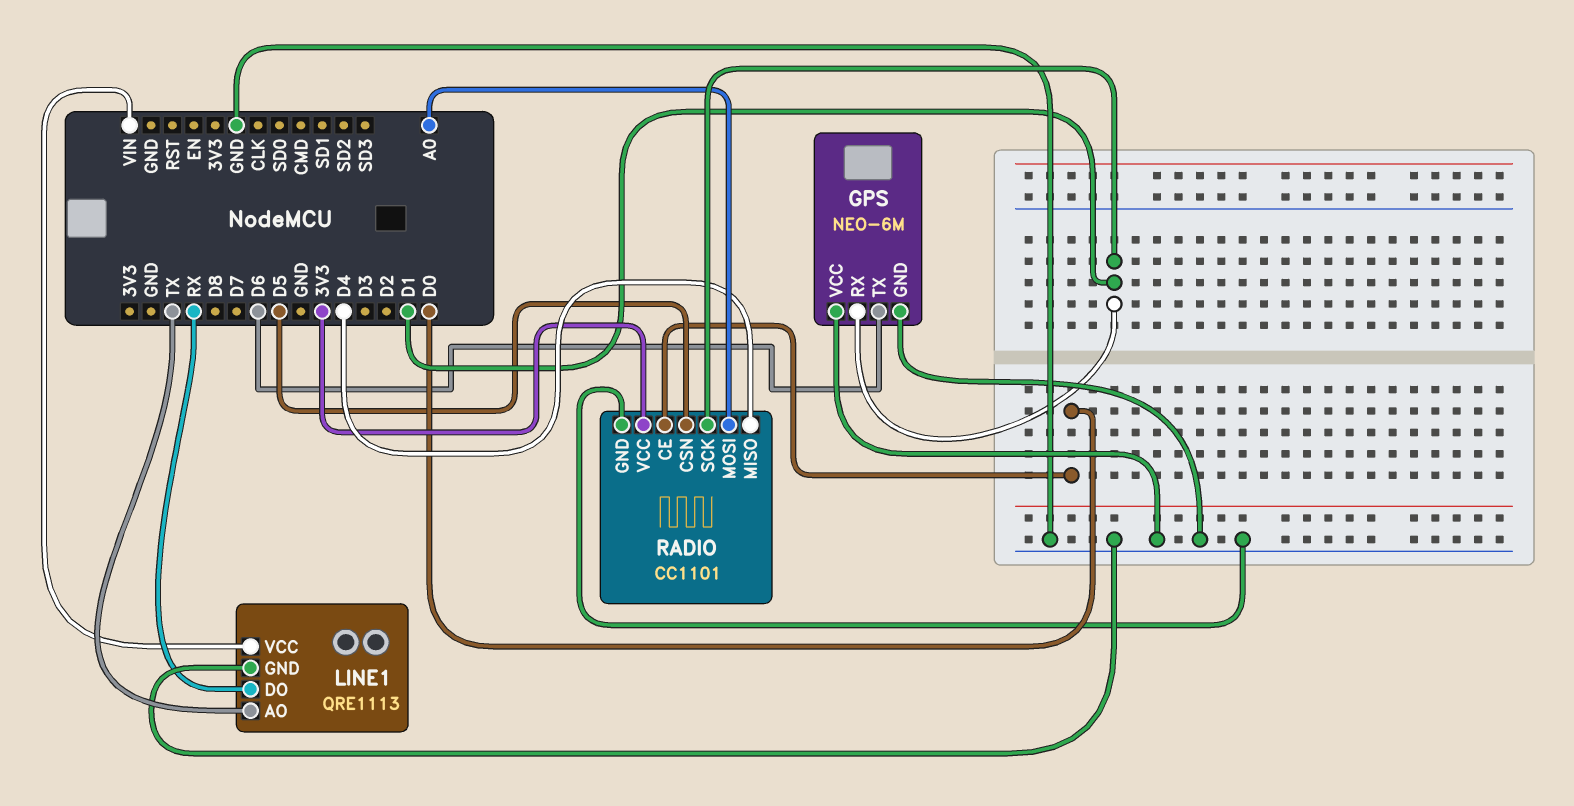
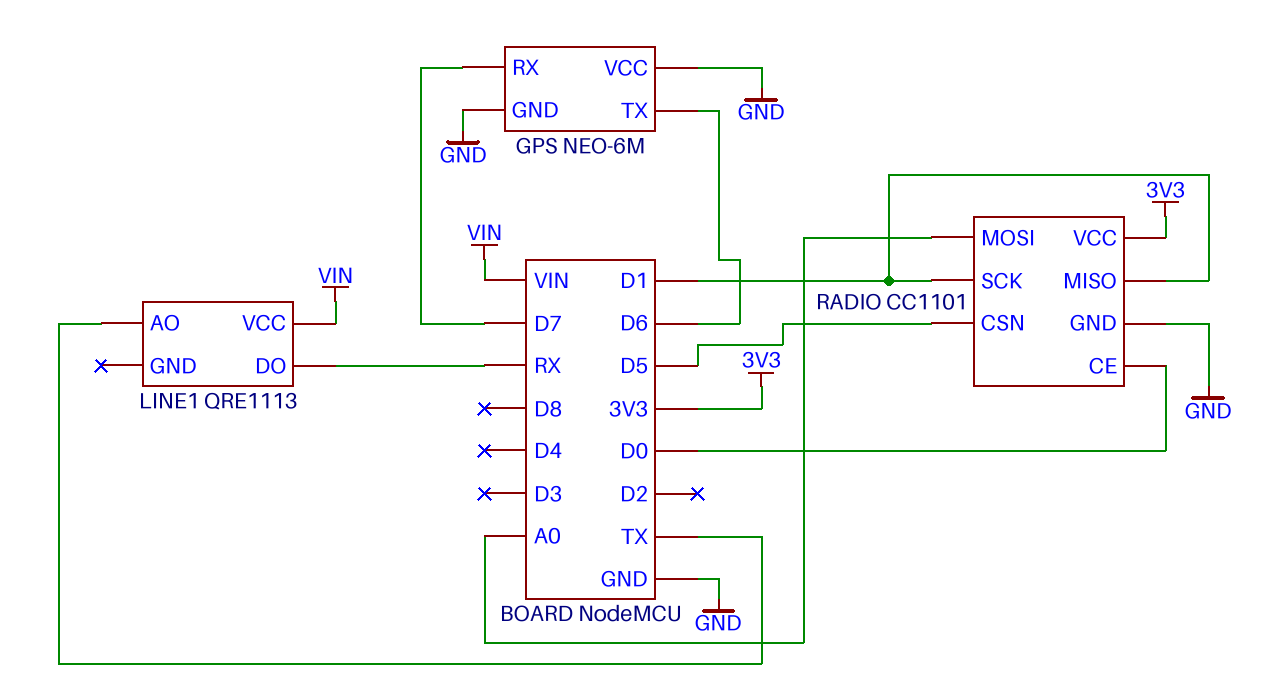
GPS pin RX: D1 -> D7
LINE1 pin GND: GND -> none
RADIO pin MISO: D4 -> D1

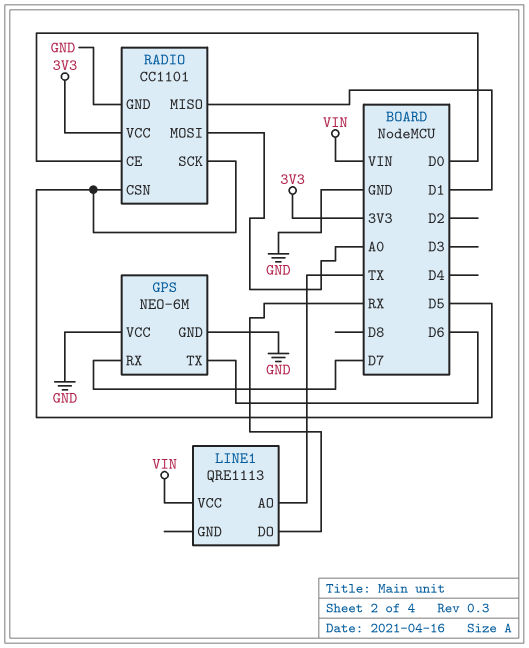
RADIO pin SCK: D1 -> D5

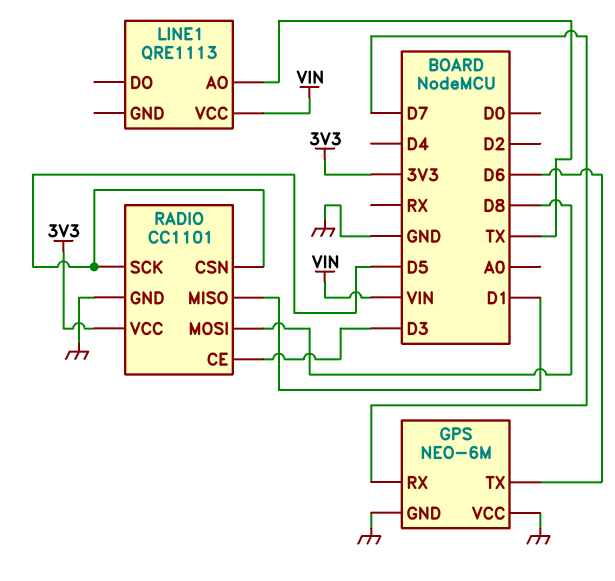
LINE1 pin DO: RX -> none
RADIO pin CE: D0 -> D3
RADIO pin MOSI: A0 -> D8

